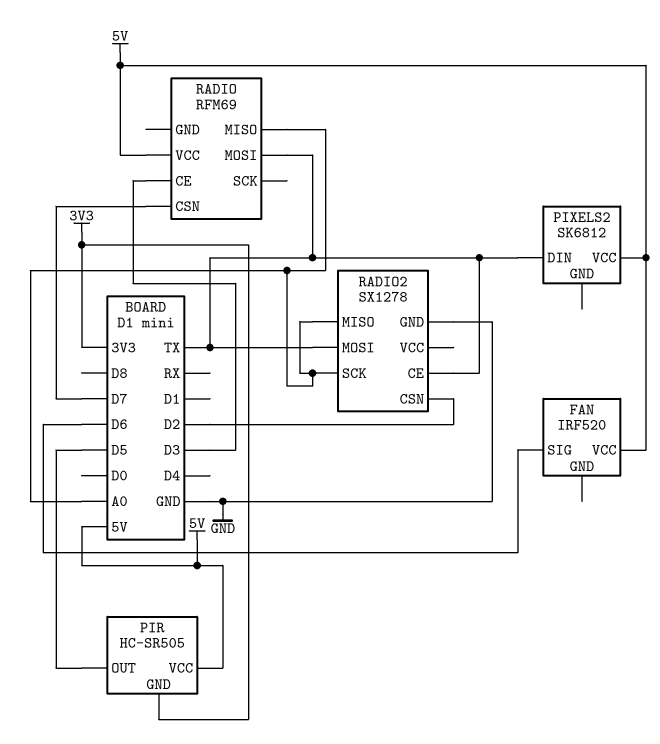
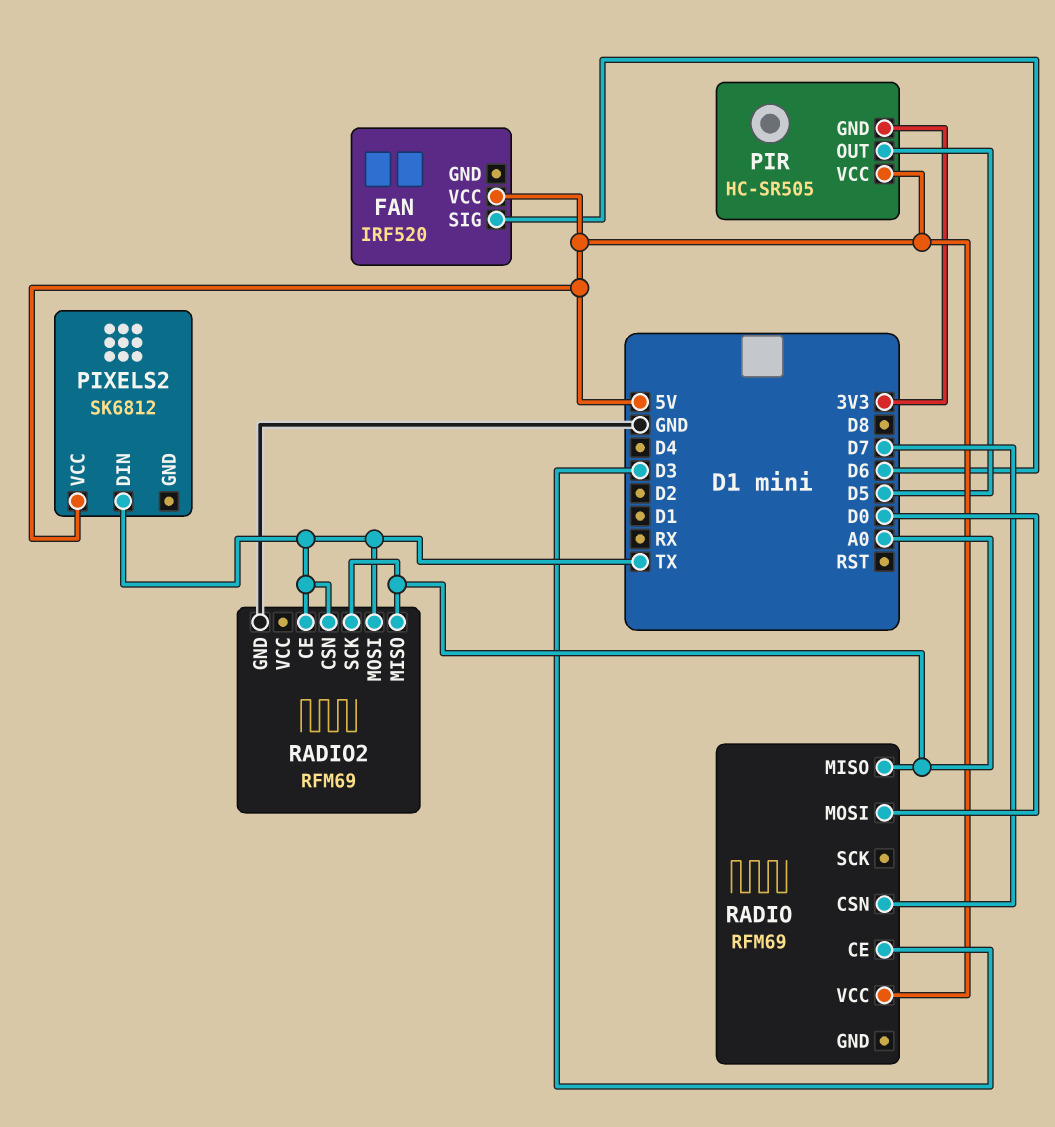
RADIO pin MOSI: TX -> D0
RADIO2: SX1278 -> RFM69
RADIO2 pin CSN: D2 -> TX

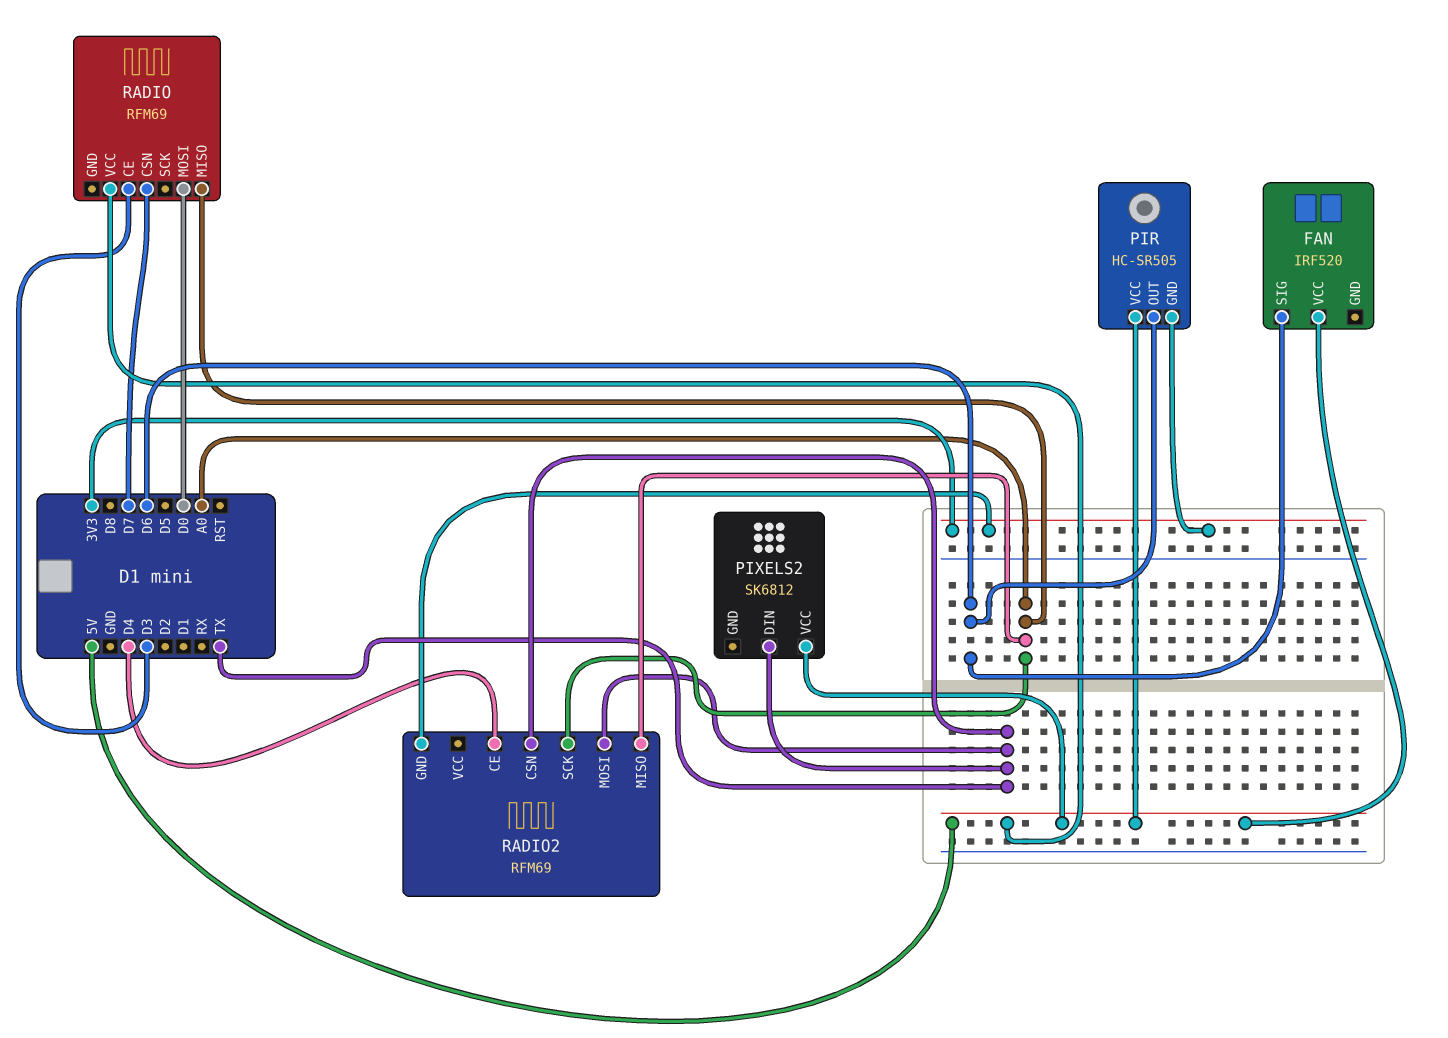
PIR pin OUT: D5 -> D6
RADIO2 pin CE: TX -> D4
RADIO2 pin GND: GND -> 3V3

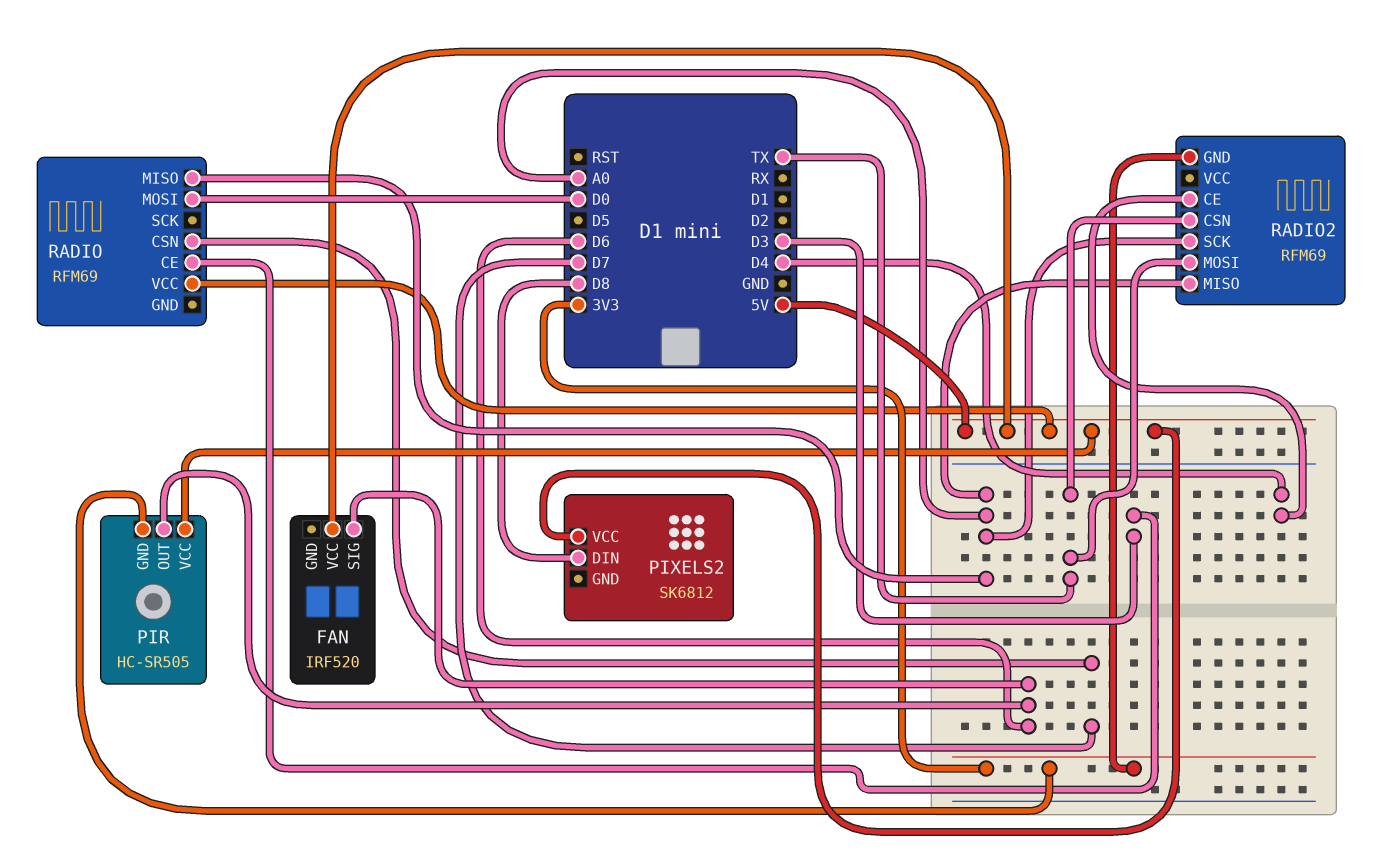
PIXELS2 pin DIN: TX -> D8

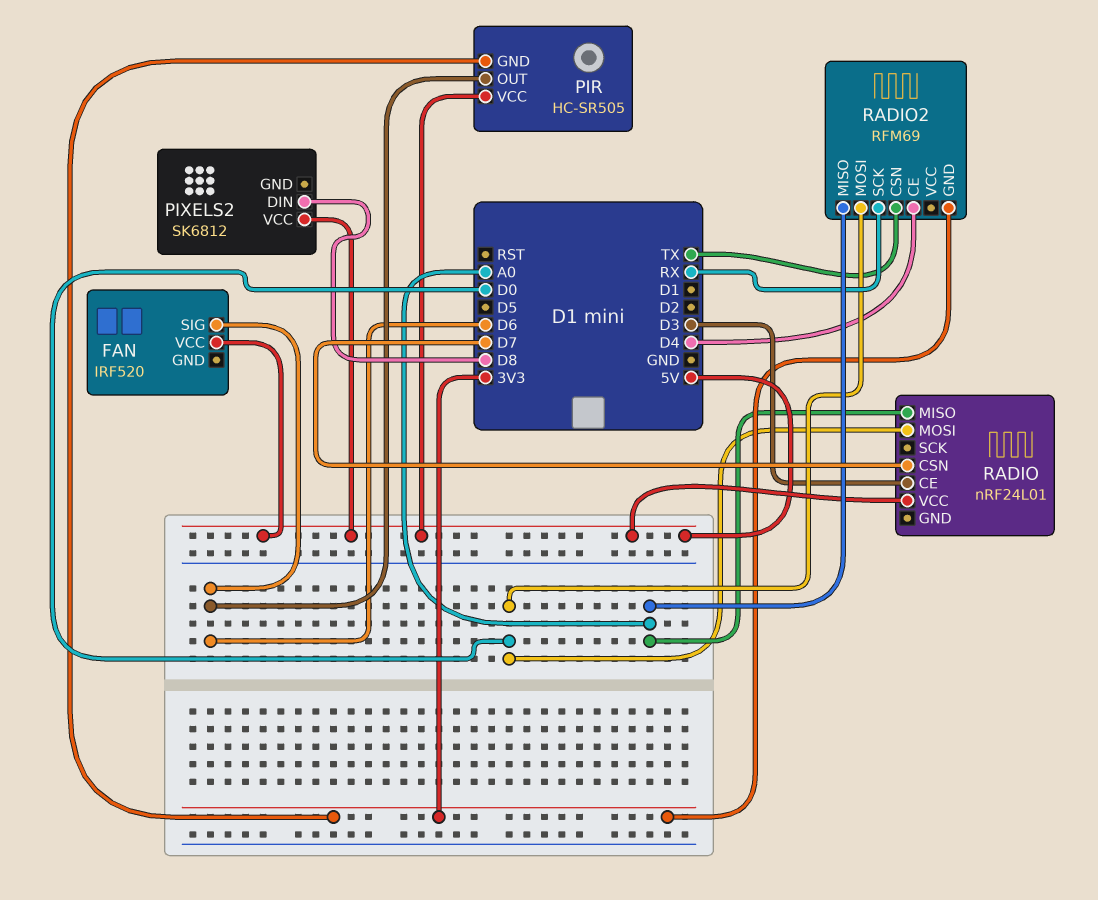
RADIO: RFM69 -> nRF24L01
RADIO2 pin MOSI: TX -> D0
RADIO2 pin SCK: A0 -> RX

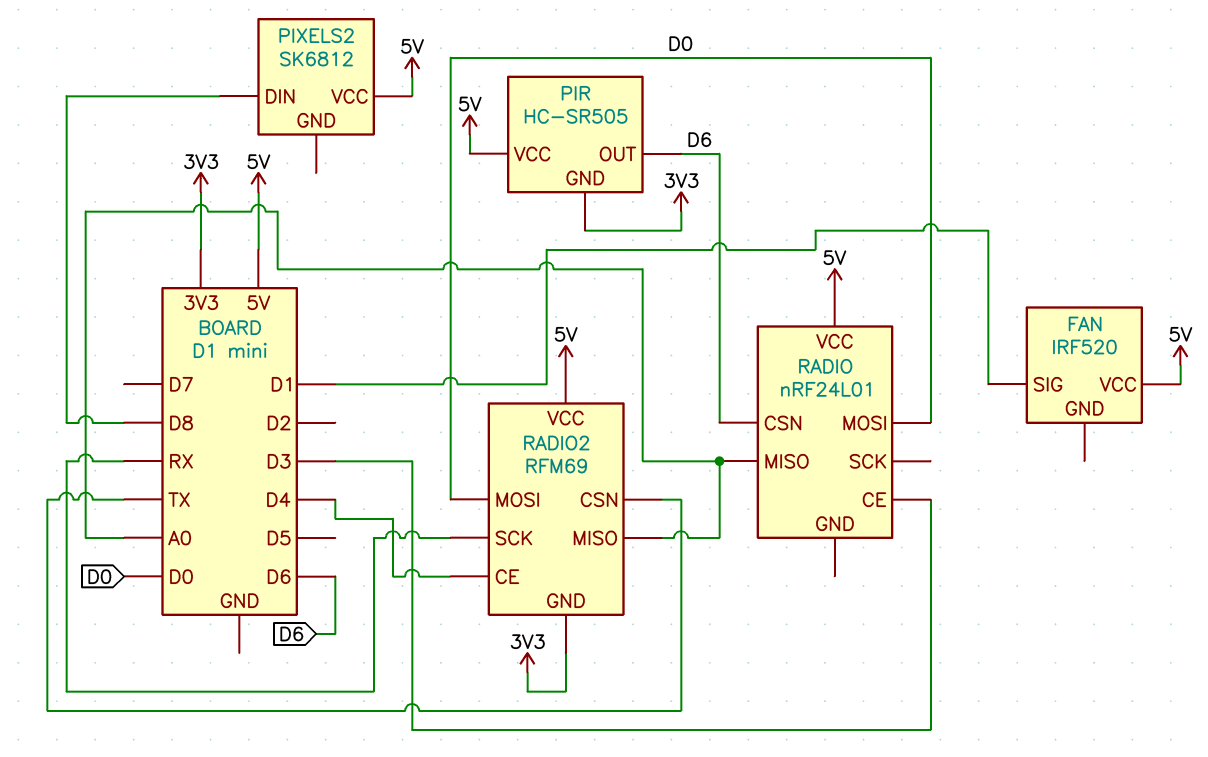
FAN pin SIG: D6 -> D1
RADIO pin CSN: D7 -> D6
RADIO2 pin VCC: none -> 5V

